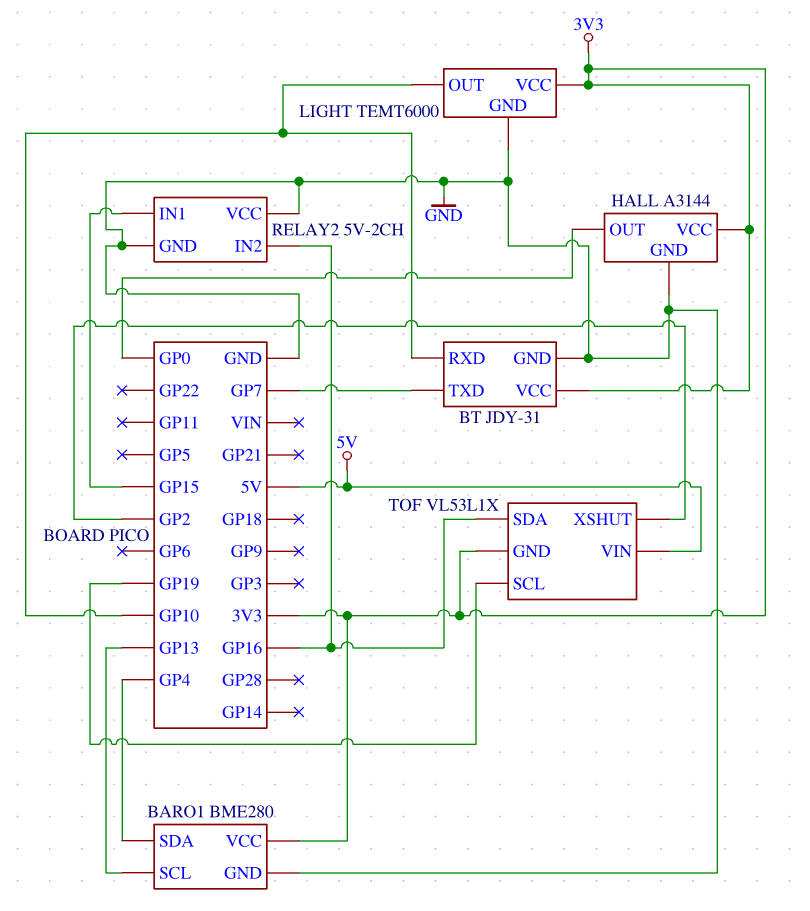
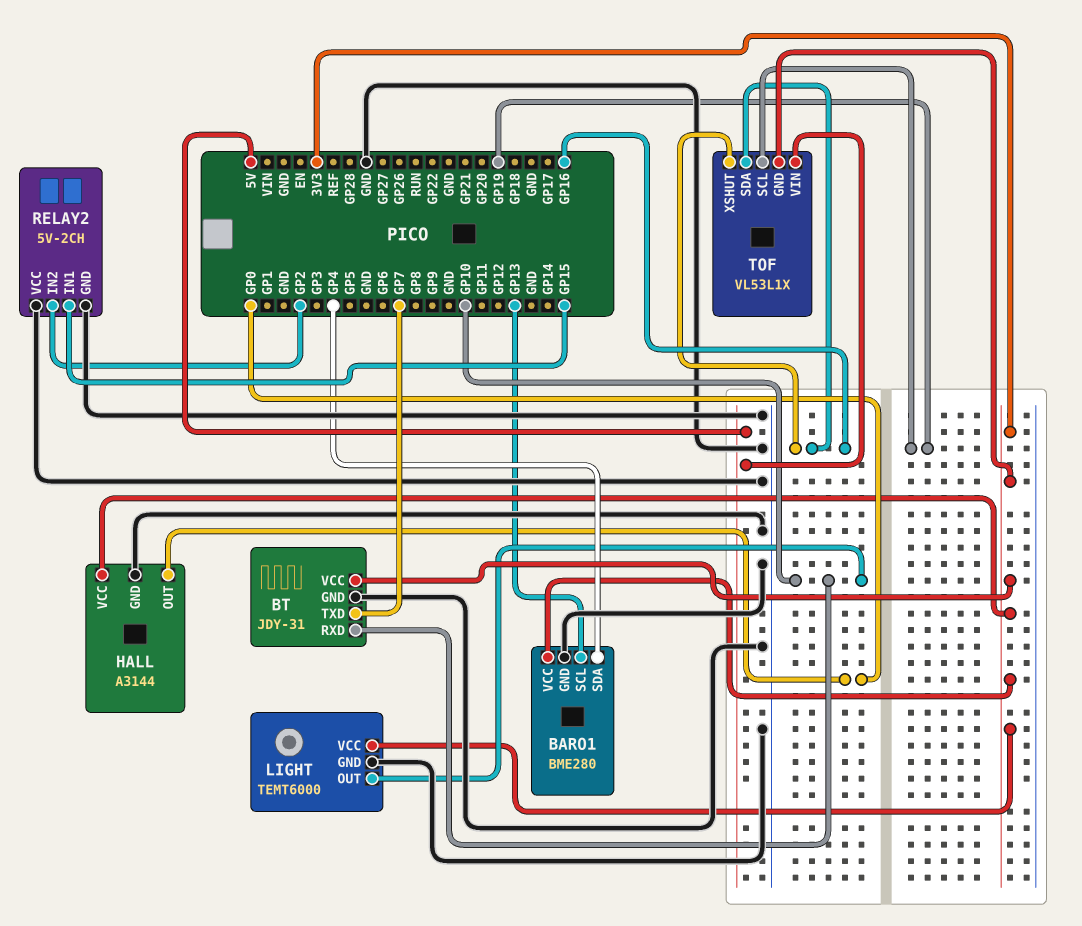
RELAY2 pin IN2: GP16 -> GP2
TOF pin XSHUT: GP2 -> GP16

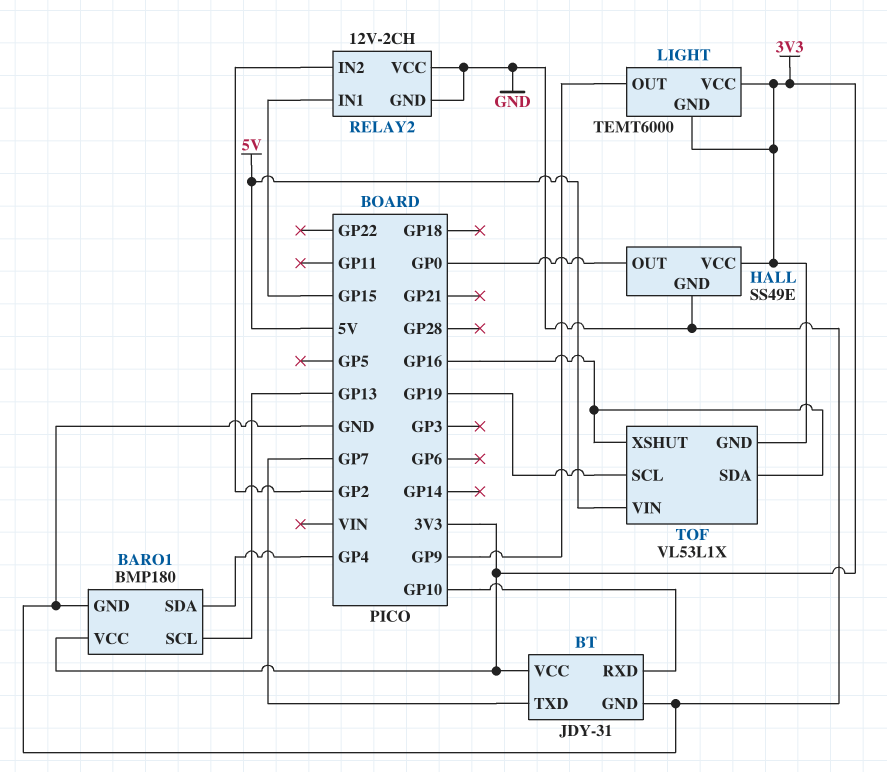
BARO1: BME280 -> BMP180
HALL: A3144 -> SS49E
LIGHT pin GND: GND -> 3V3
LIGHT pin OUT: GP10 -> GP9
RELAY2: 5V-2CH -> 12V-2CH

